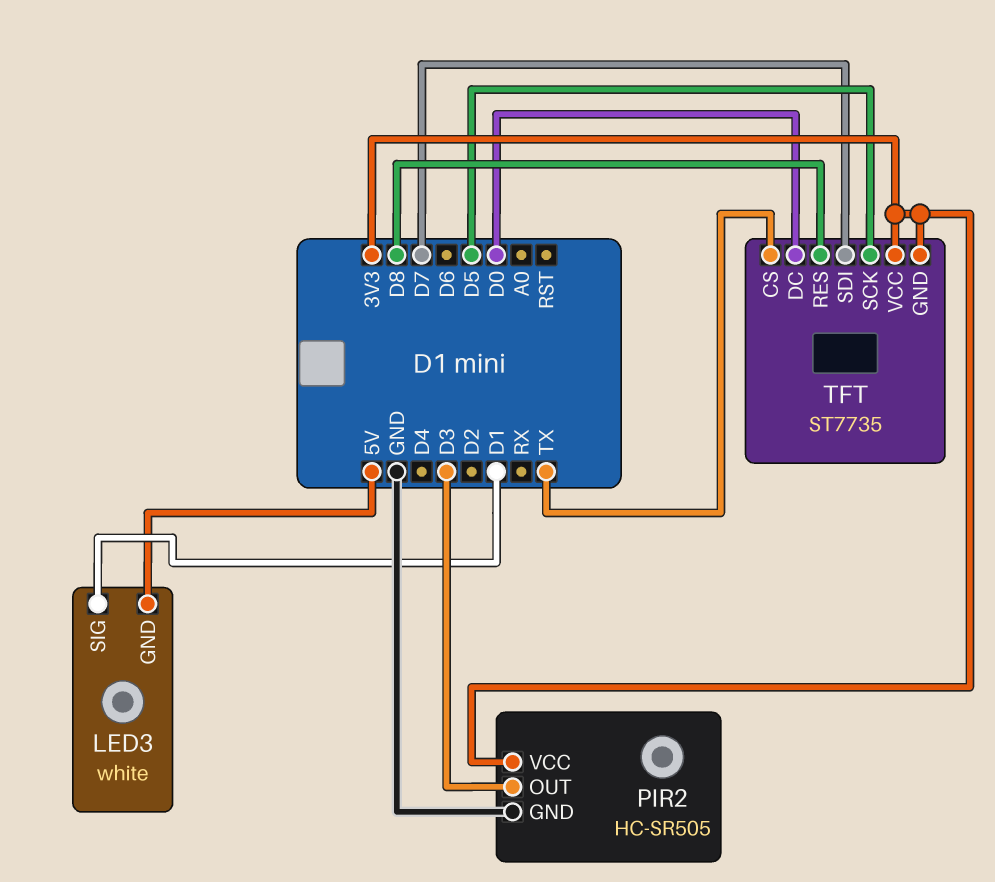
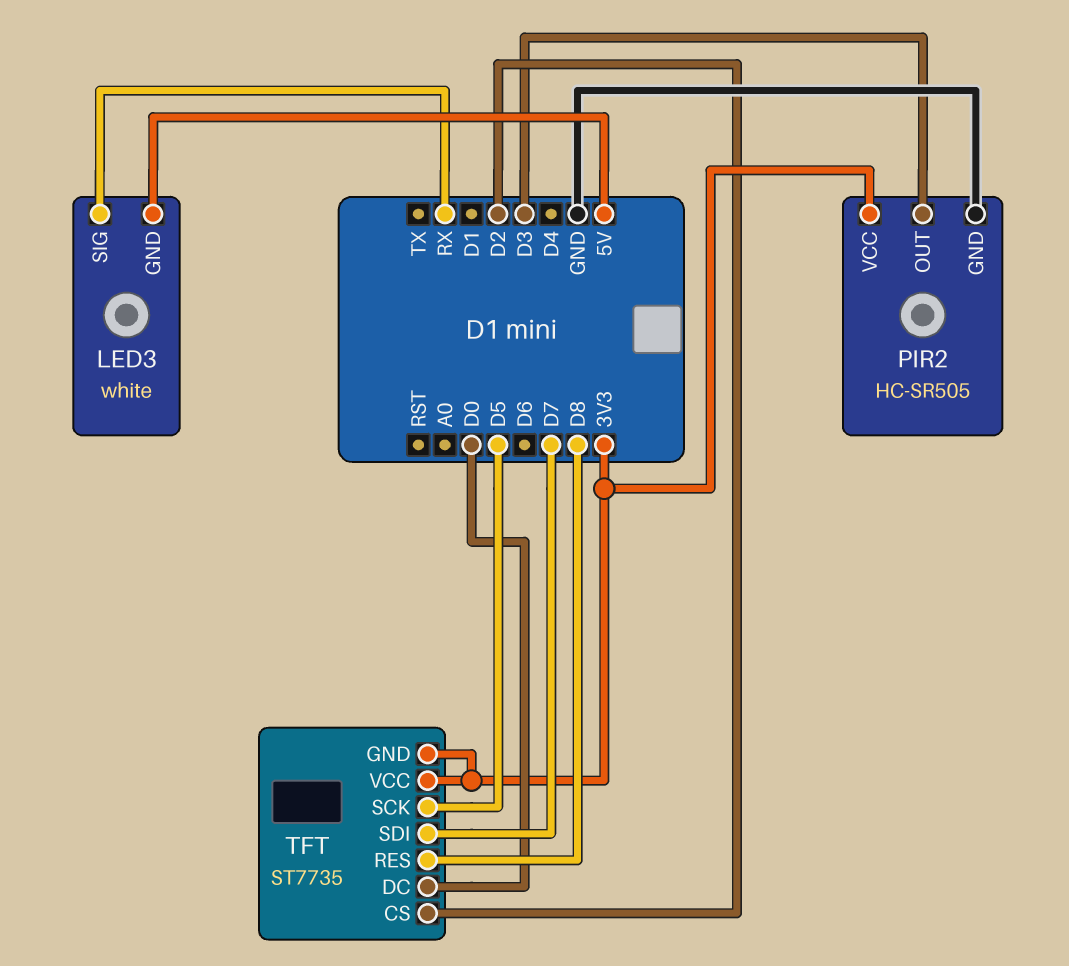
LED3 pin SIG: D1 -> RX
TFT pin CS: TX -> D2

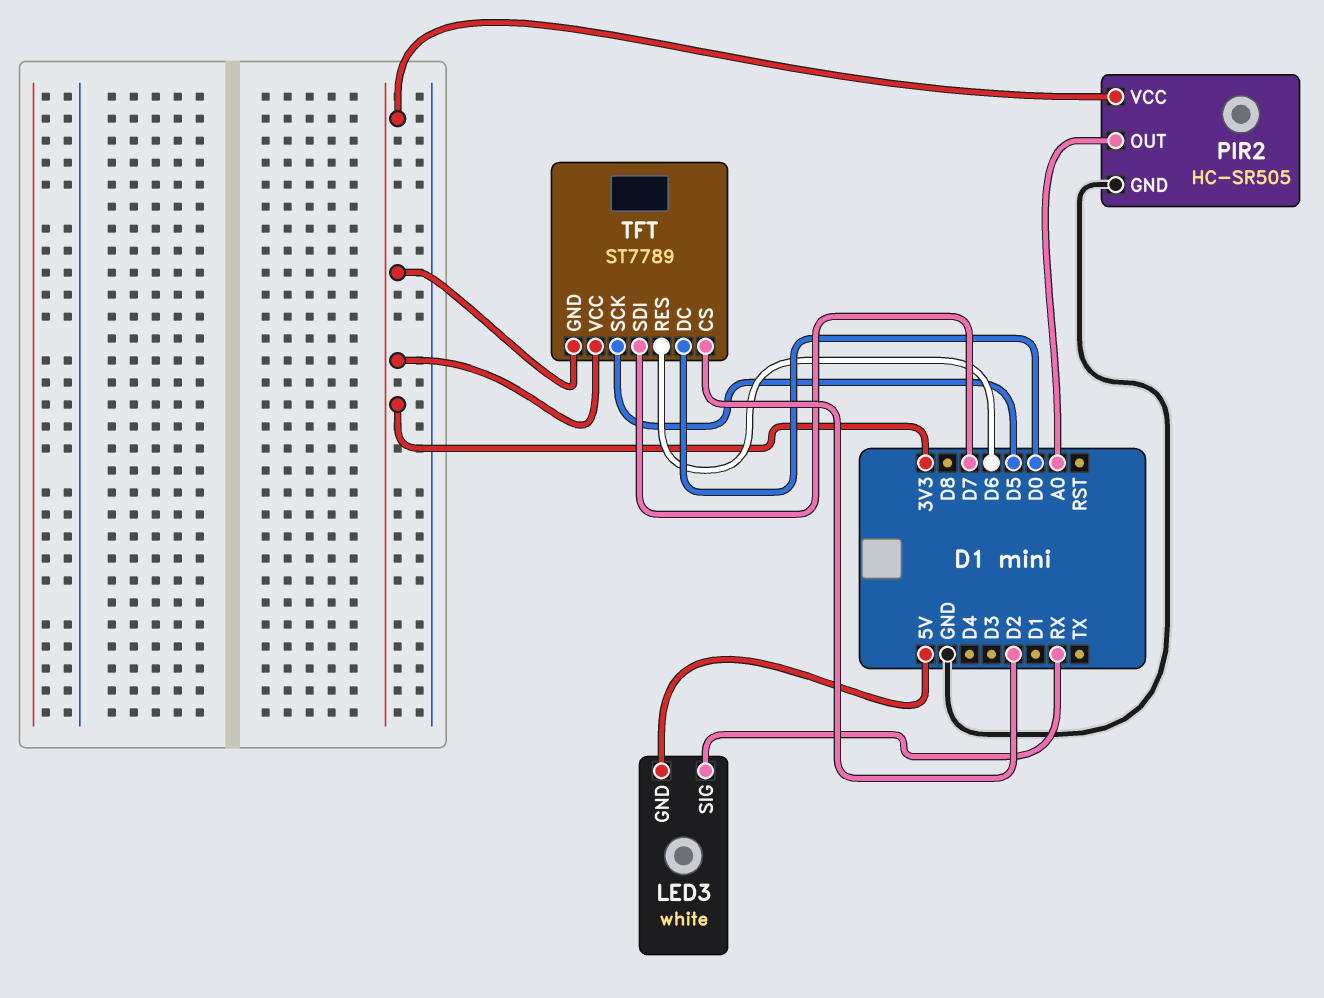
PIR2 pin OUT: D3 -> A0
TFT: ST7735 -> ST7789
TFT pin RES: D8 -> D6

